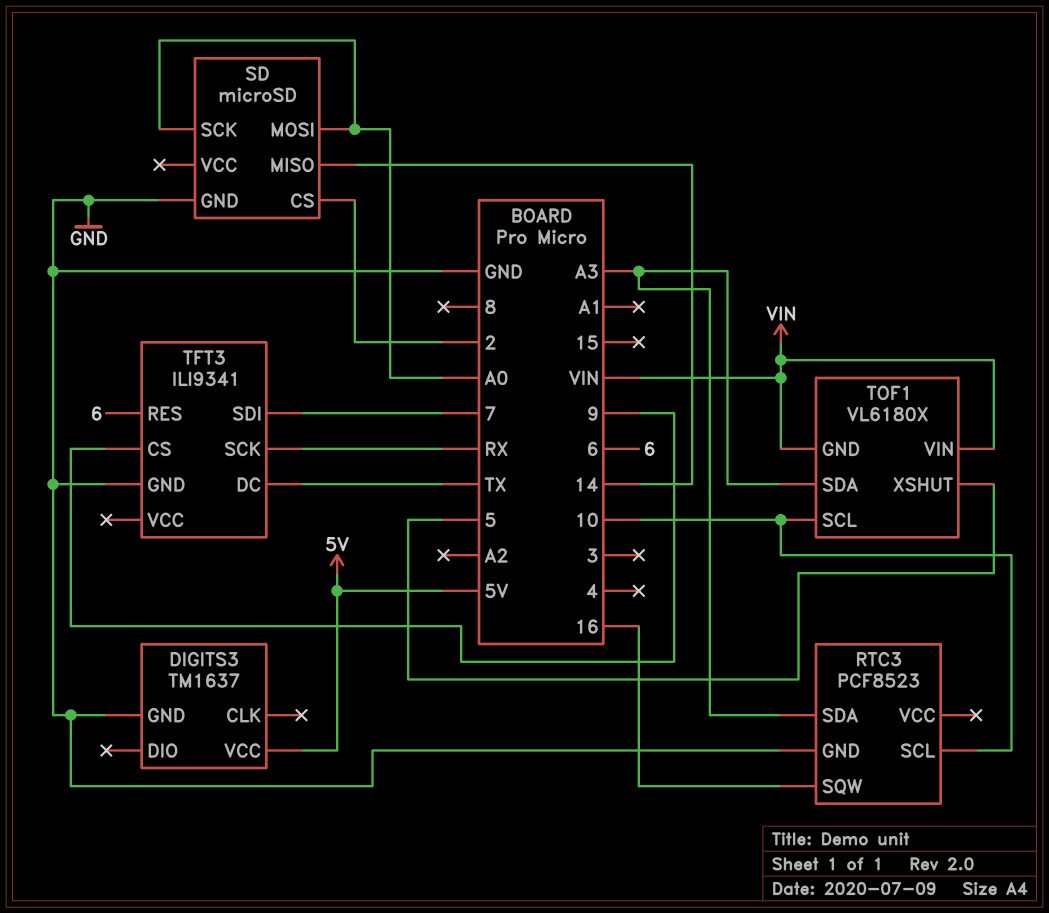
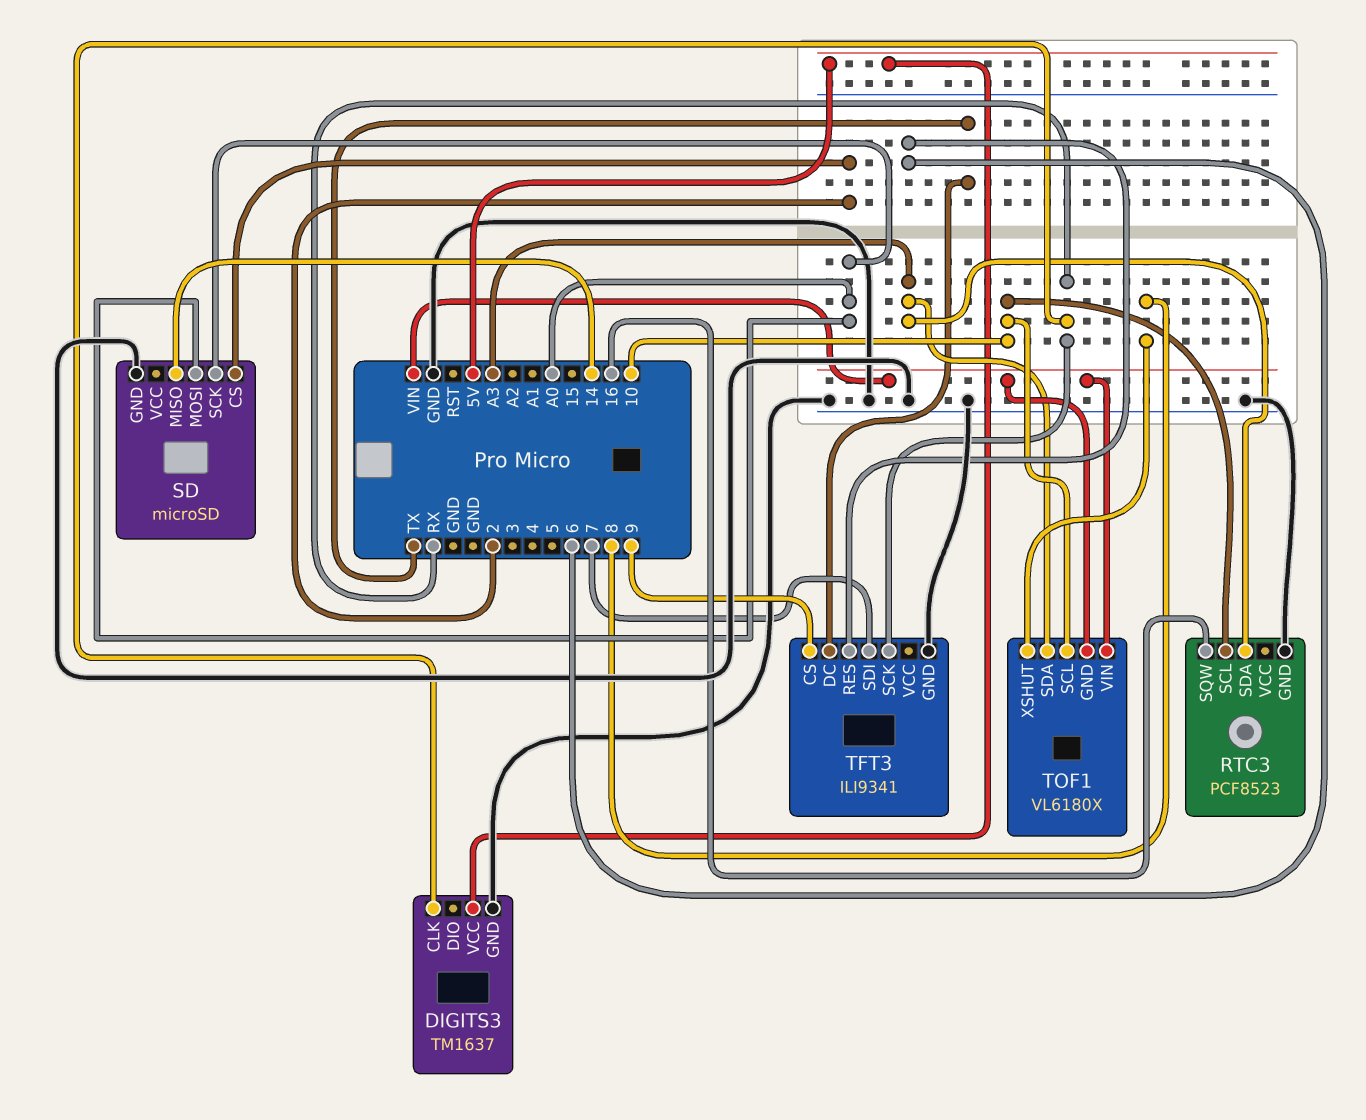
DIGITS3 pin CLK: none -> RX
TOF1 pin XSHUT: 5 -> 8

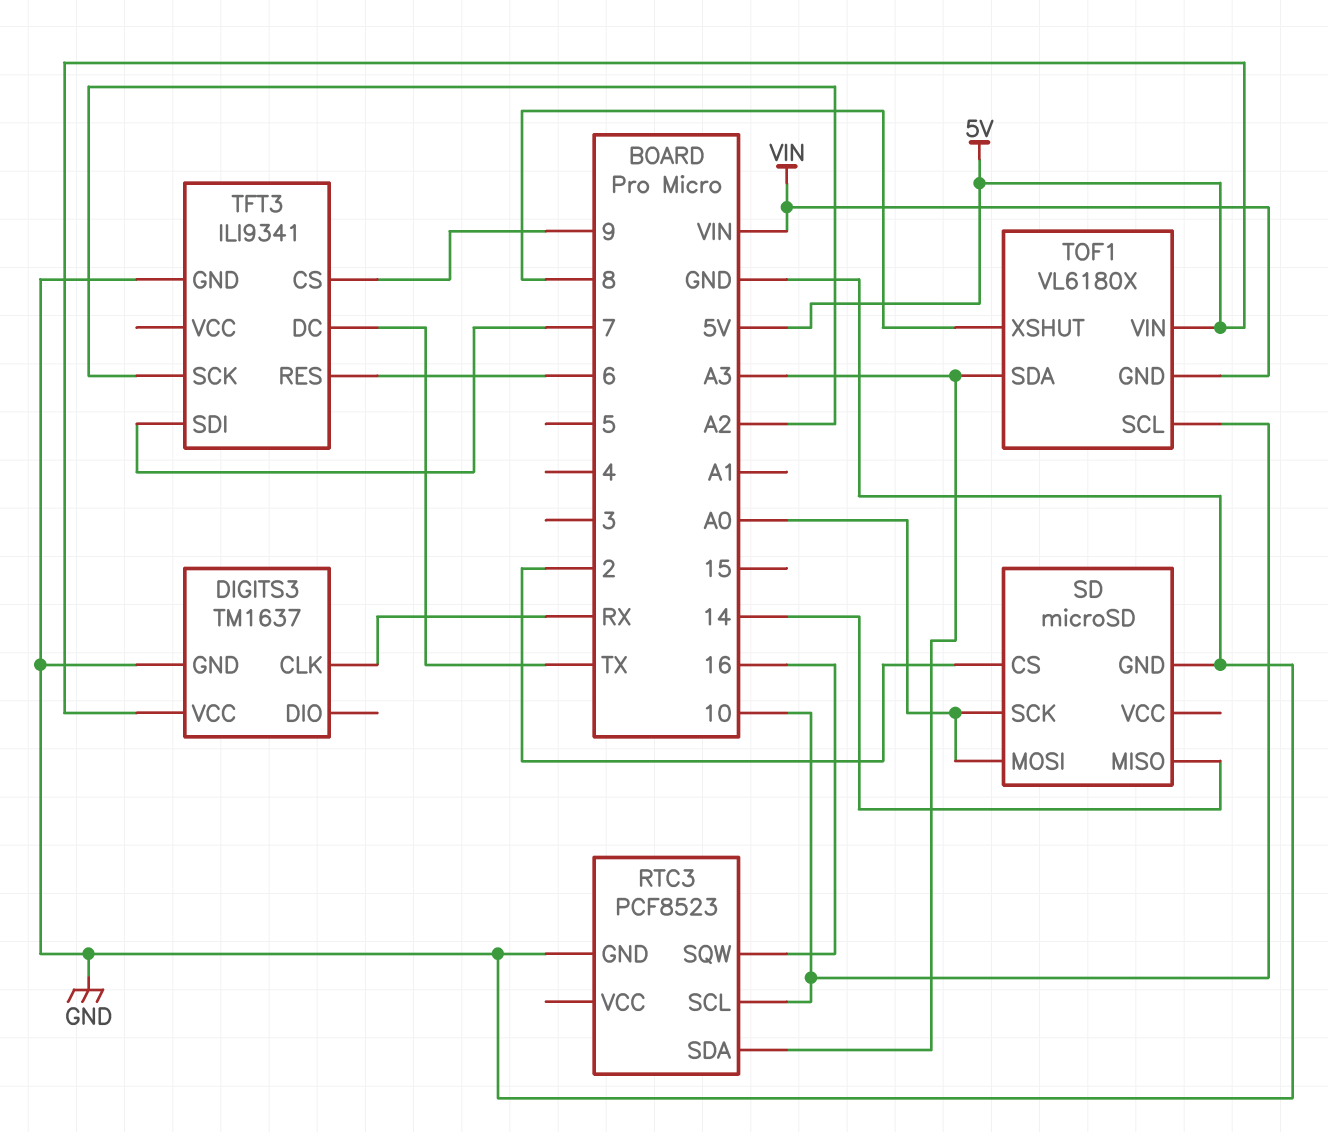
TFT3 pin SCK: RX -> A2
TOF1 pin VIN: VIN -> 5V

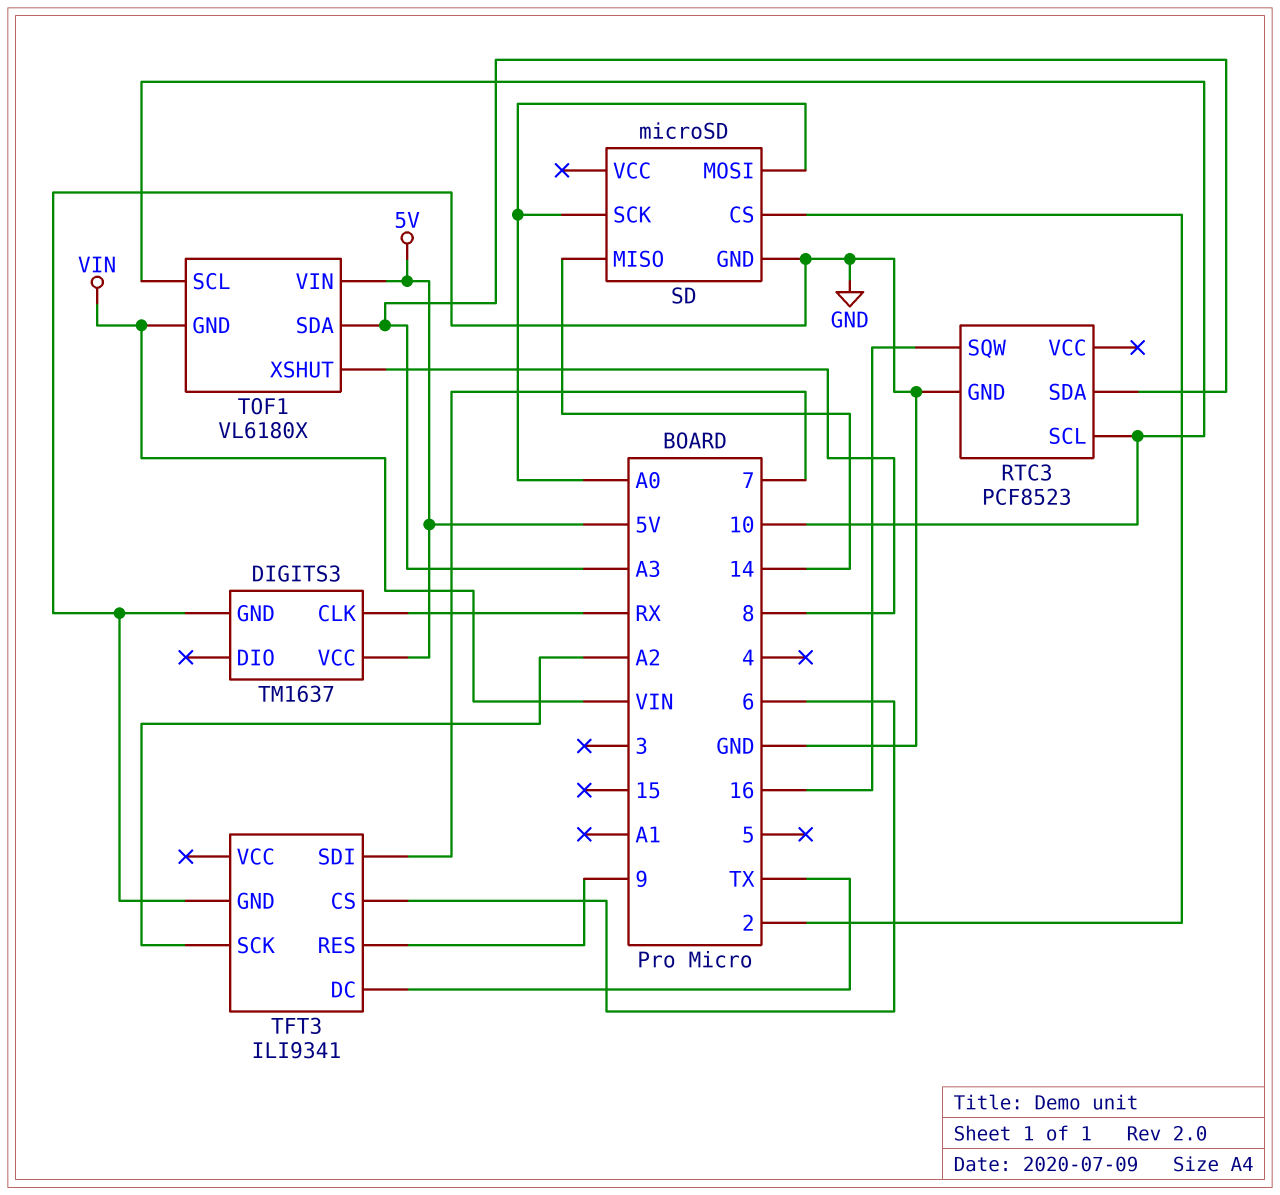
TFT3 pin CS: 9 -> 6
TFT3 pin RES: 6 -> 9

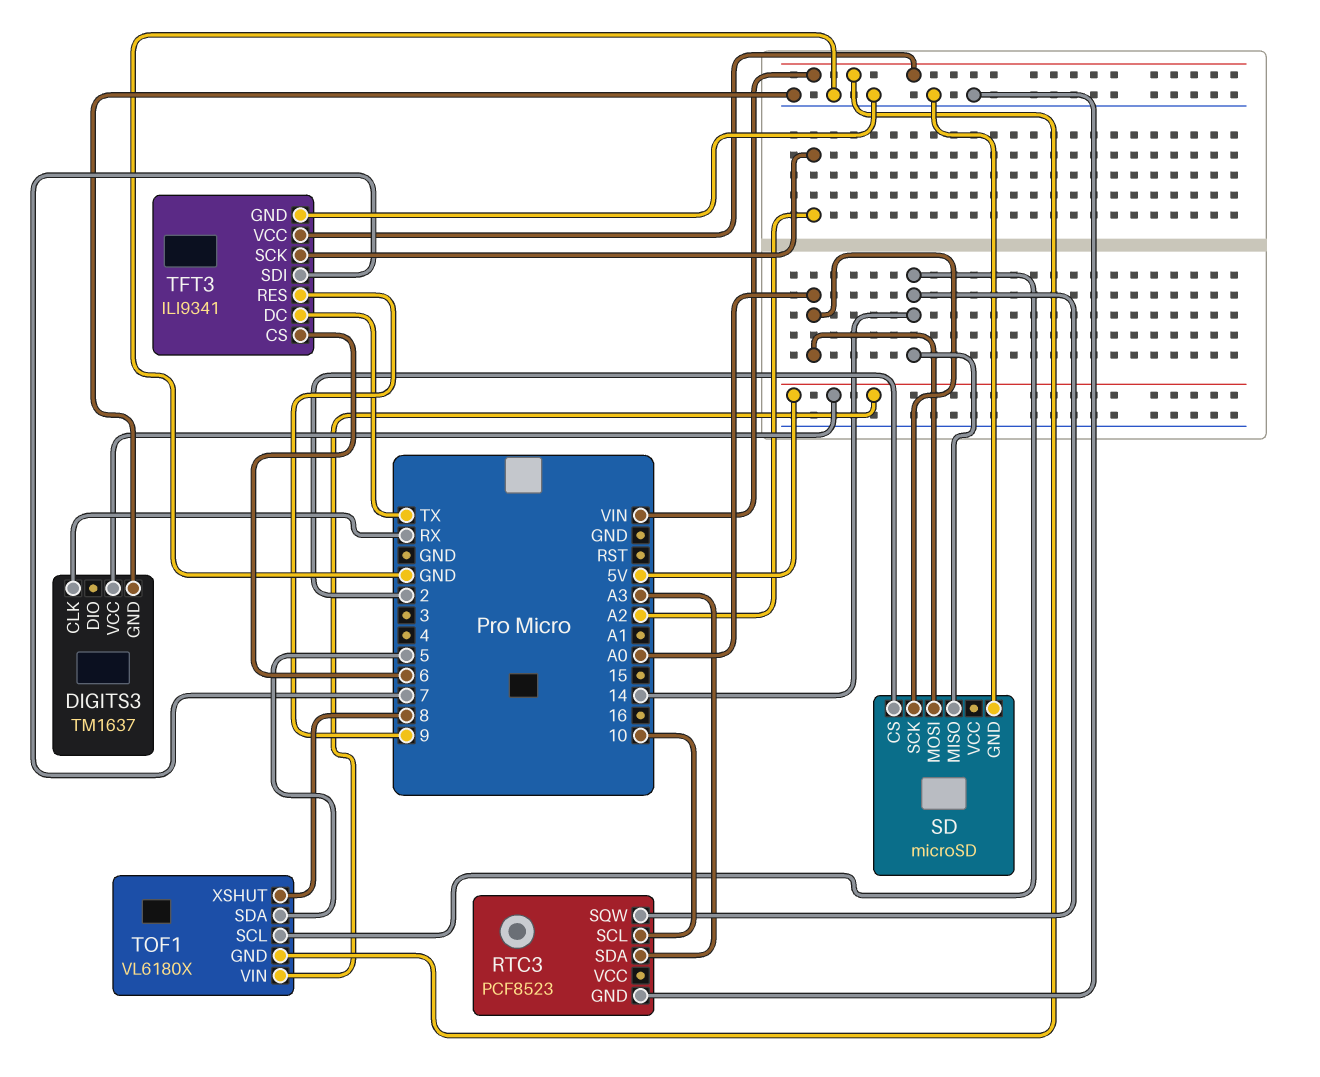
RTC3 pin SQW: 16 -> 14
TFT3 pin VCC: none -> VIN
TOF1 pin SCL: 10 -> 14
TOF1 pin SDA: A3 -> 5

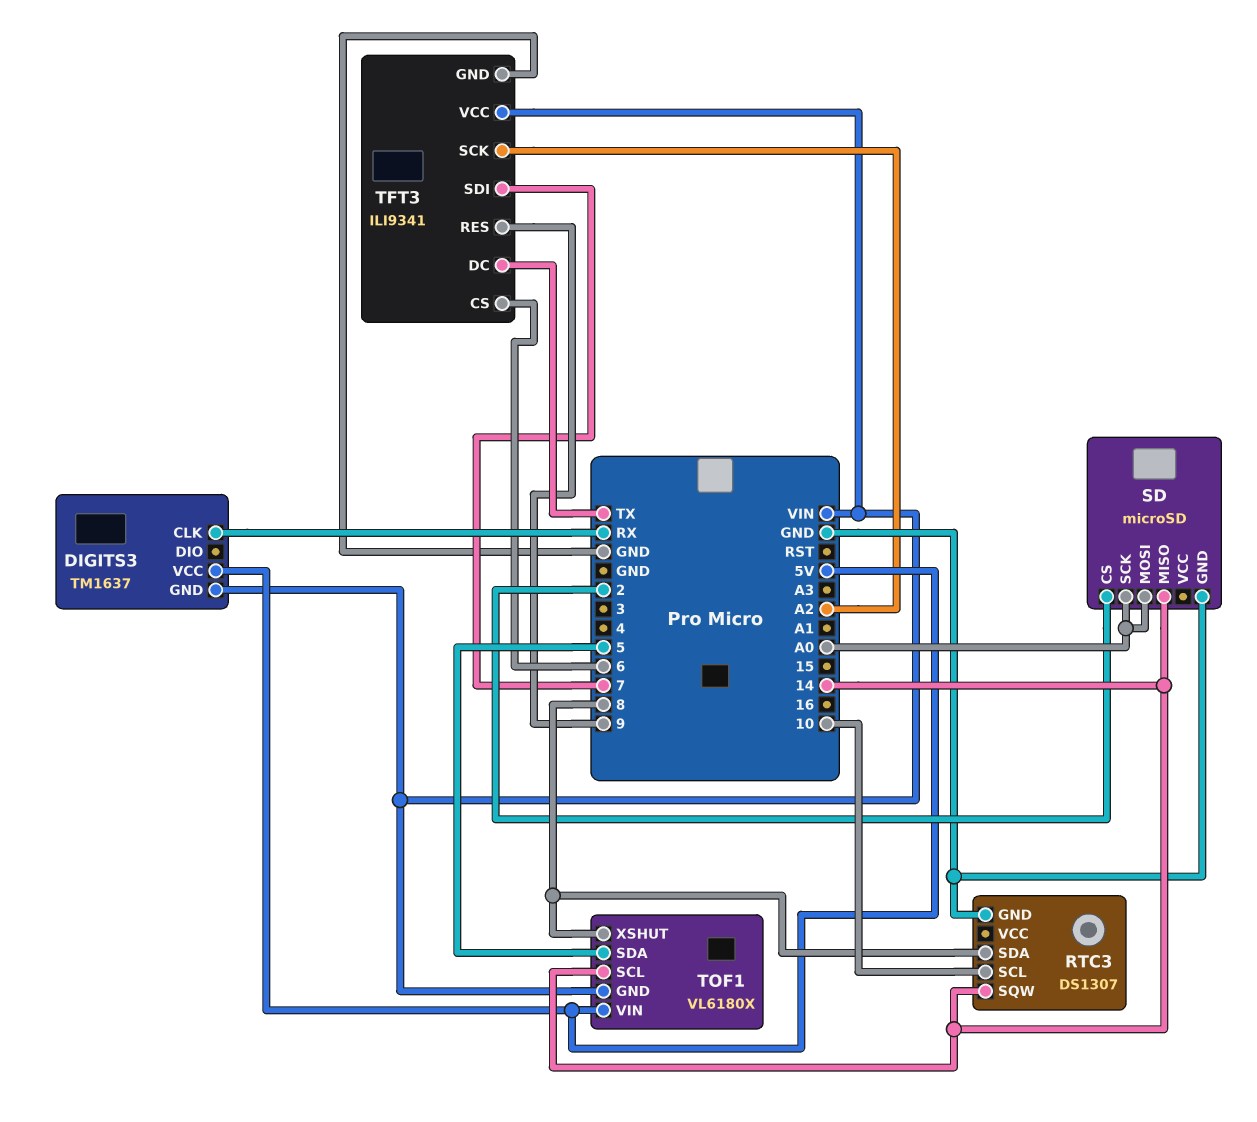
DIGITS3 pin GND: GND -> VIN
RTC3: PCF8523 -> DS1307
RTC3 pin SDA: A3 -> 8

